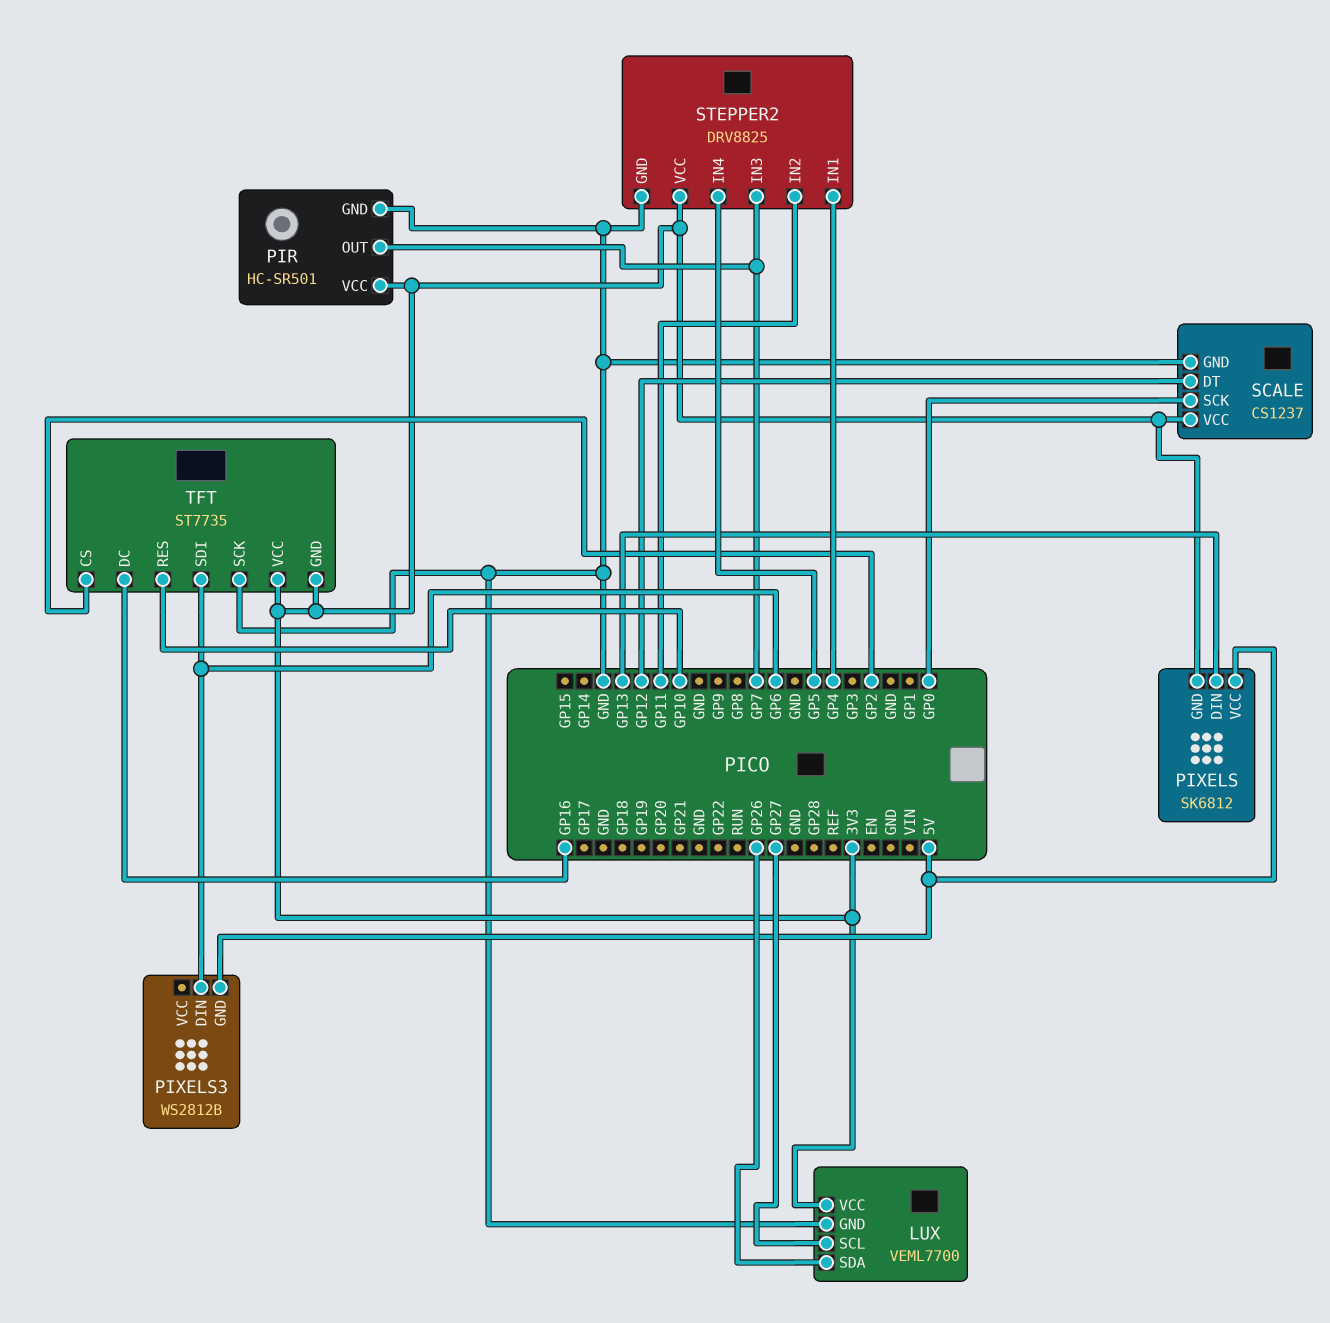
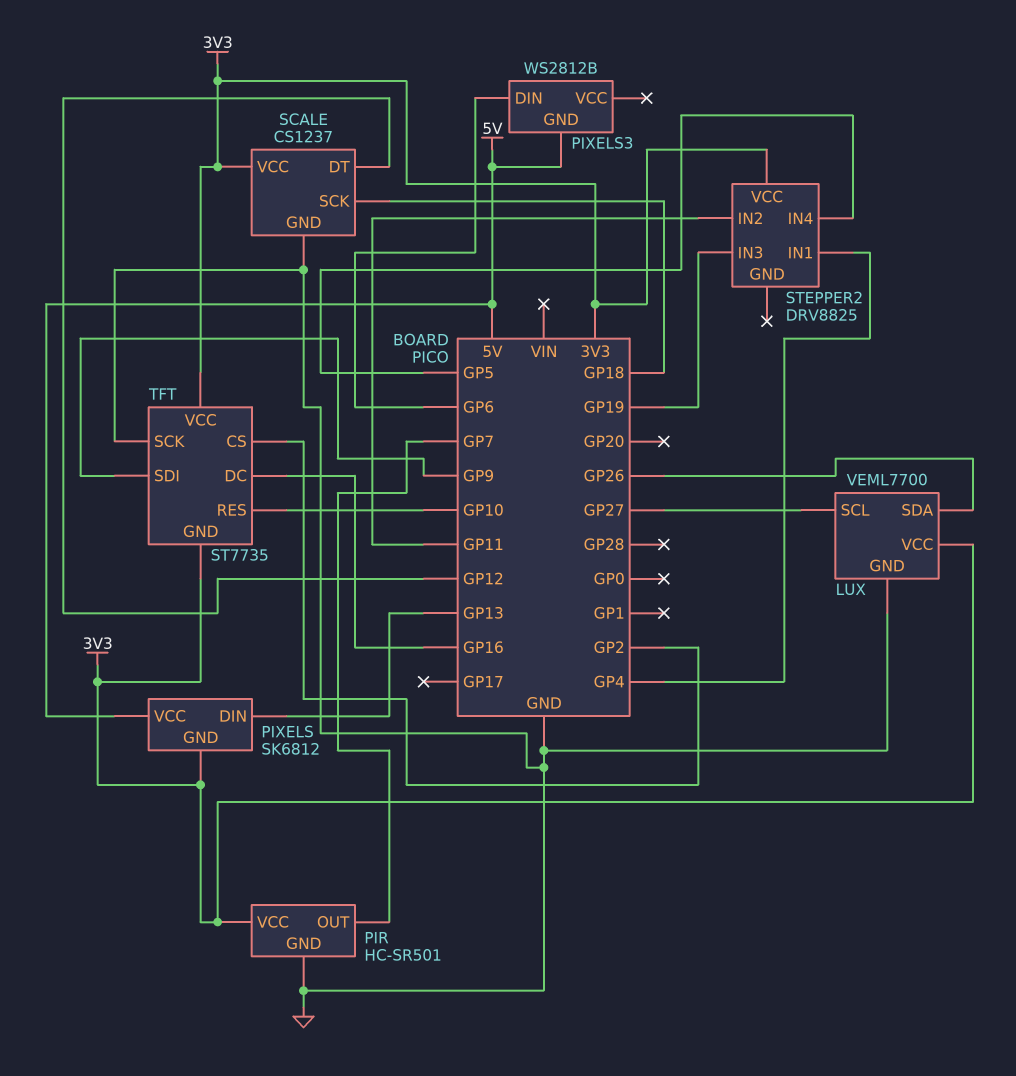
SCALE pin SCK: GP0 -> GP18
STEPPER2 pin GND: GND -> none
STEPPER2 pin IN3: GP7 -> GP19
TFT pin SDI: GP6 -> GP9

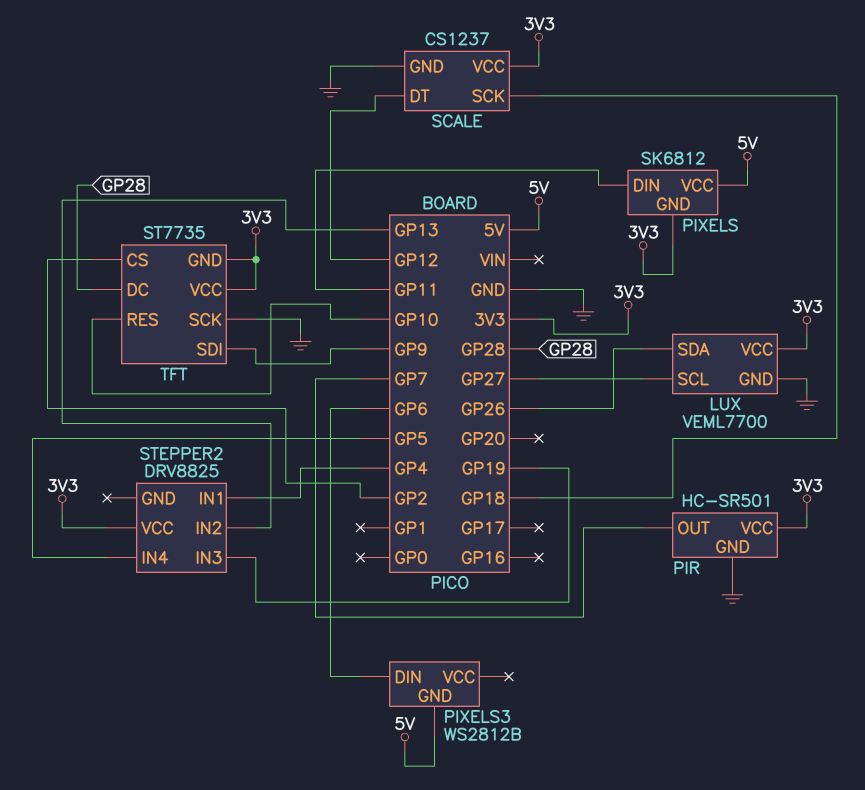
PIXELS pin DIN: GP13 -> GP11
STEPPER2 pin IN2: GP11 -> GP13
TFT pin DC: GP16 -> GP28

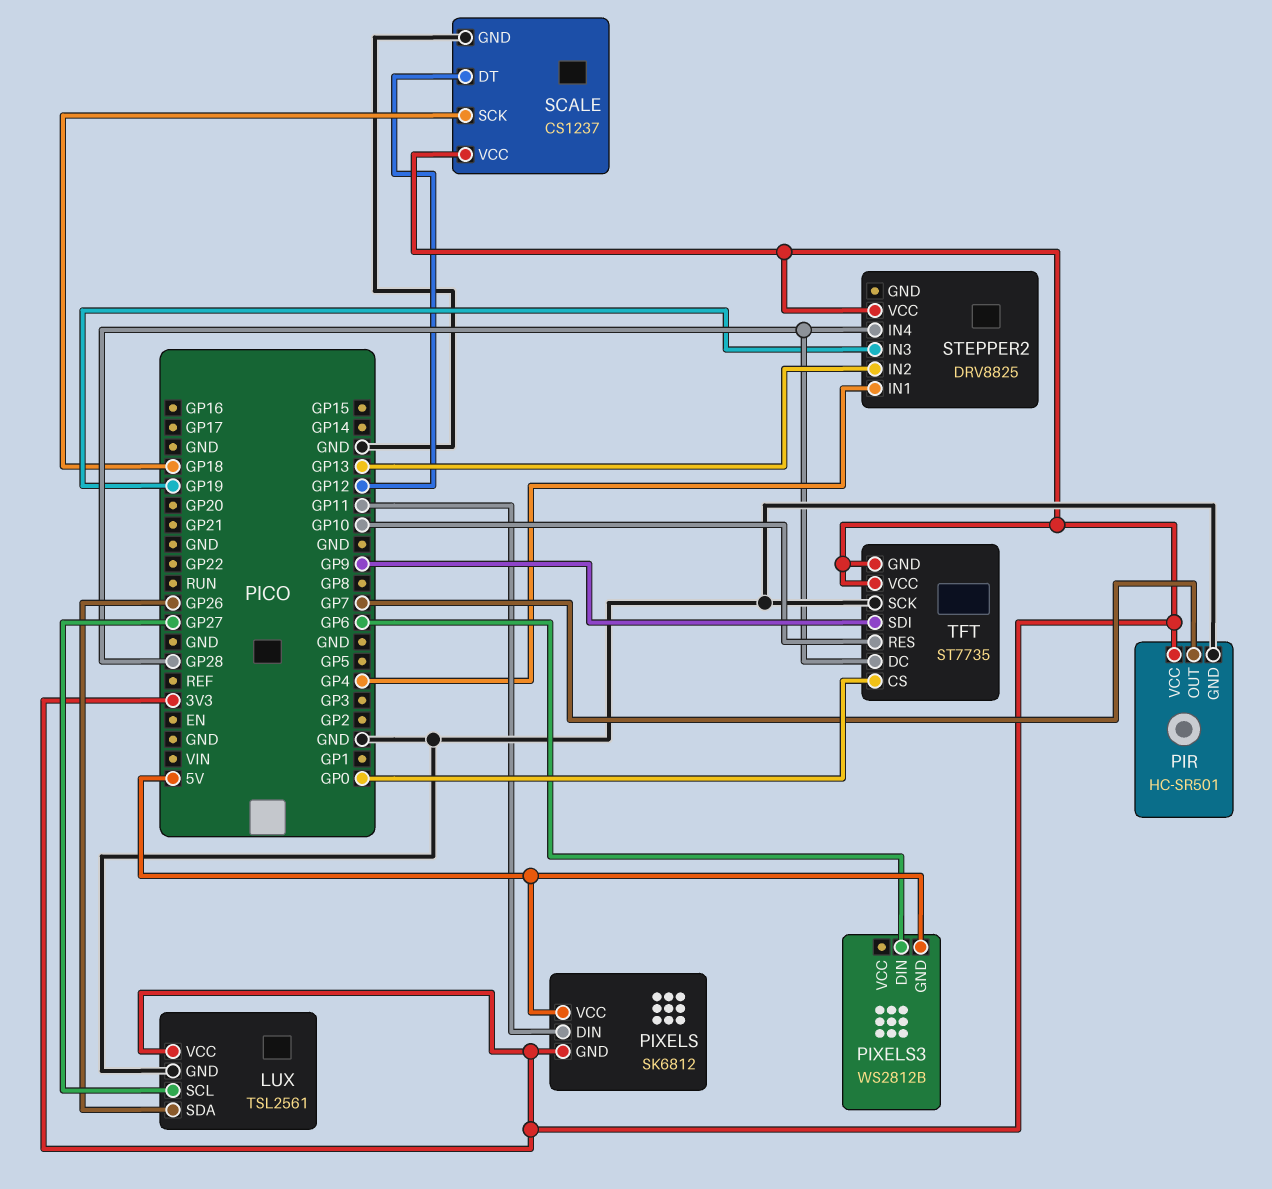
LUX: VEML7700 -> TSL2561
STEPPER2 pin IN4: GP5 -> GP28
TFT pin CS: GP2 -> GP0

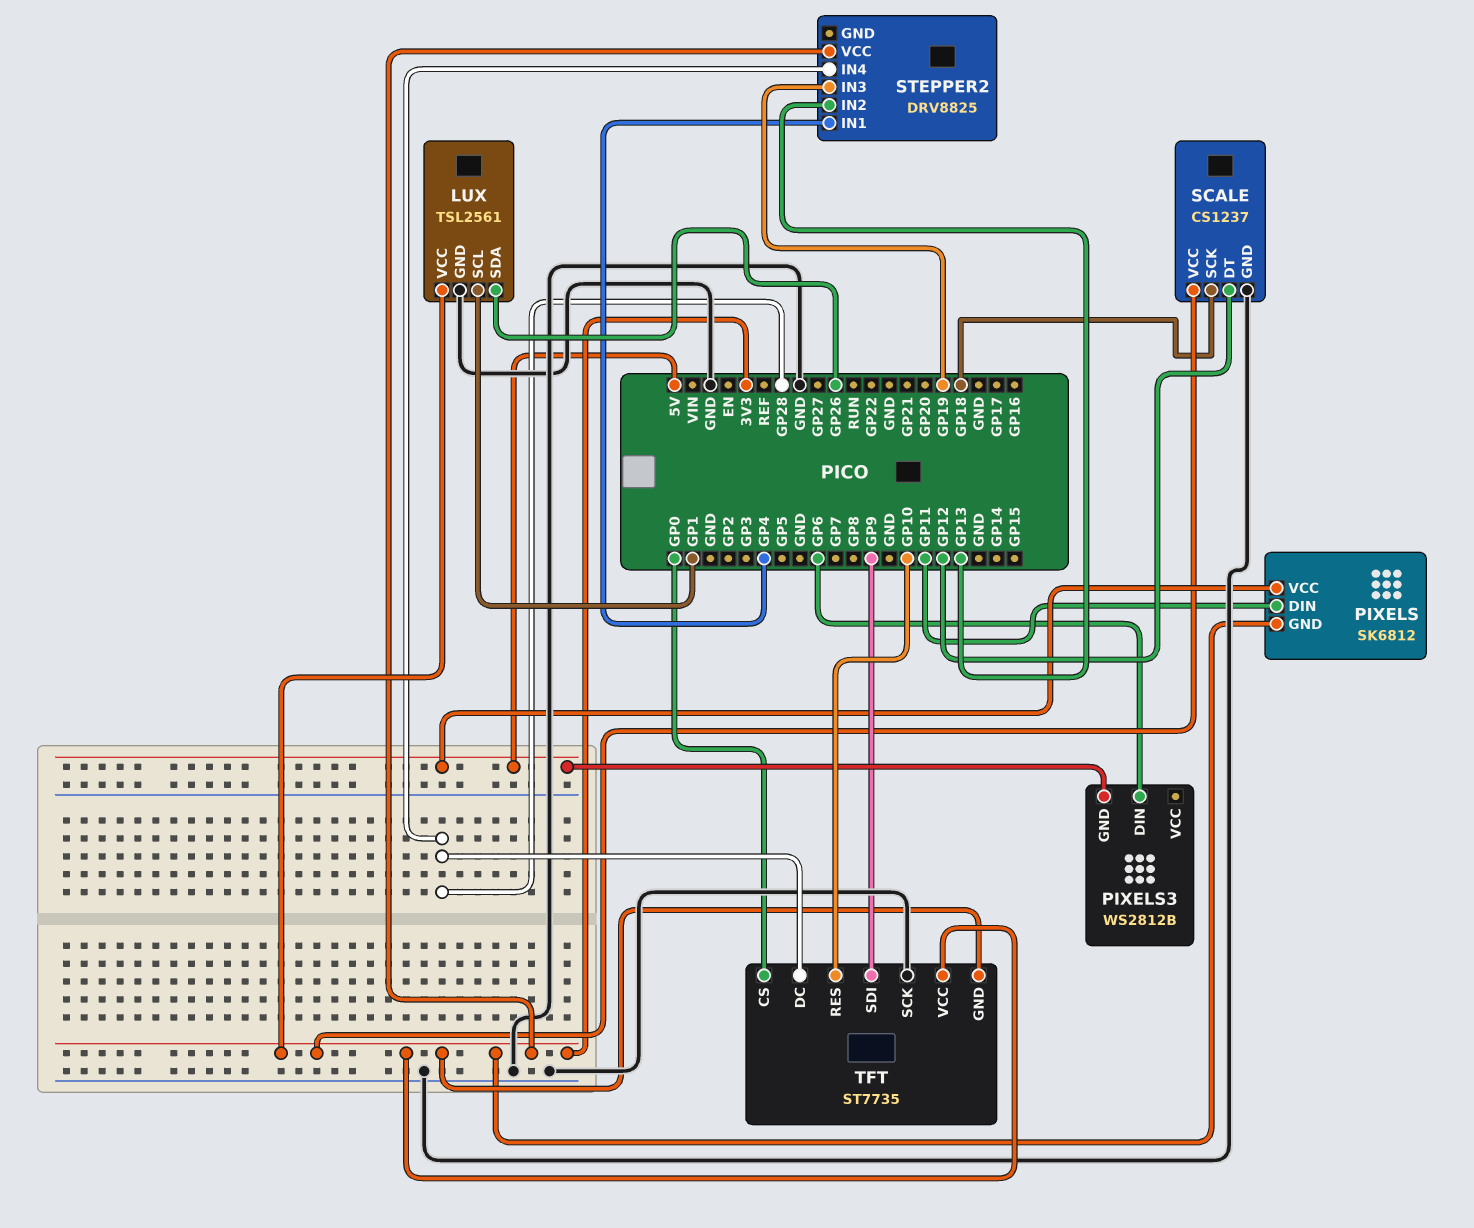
LUX pin SCL: GP27 -> GP1
PIR: HC-SR501 -> none
PIR pin GND: GND -> none
PIR pin OUT: GP7 -> none
PIR pin VCC: 3V3 -> none

